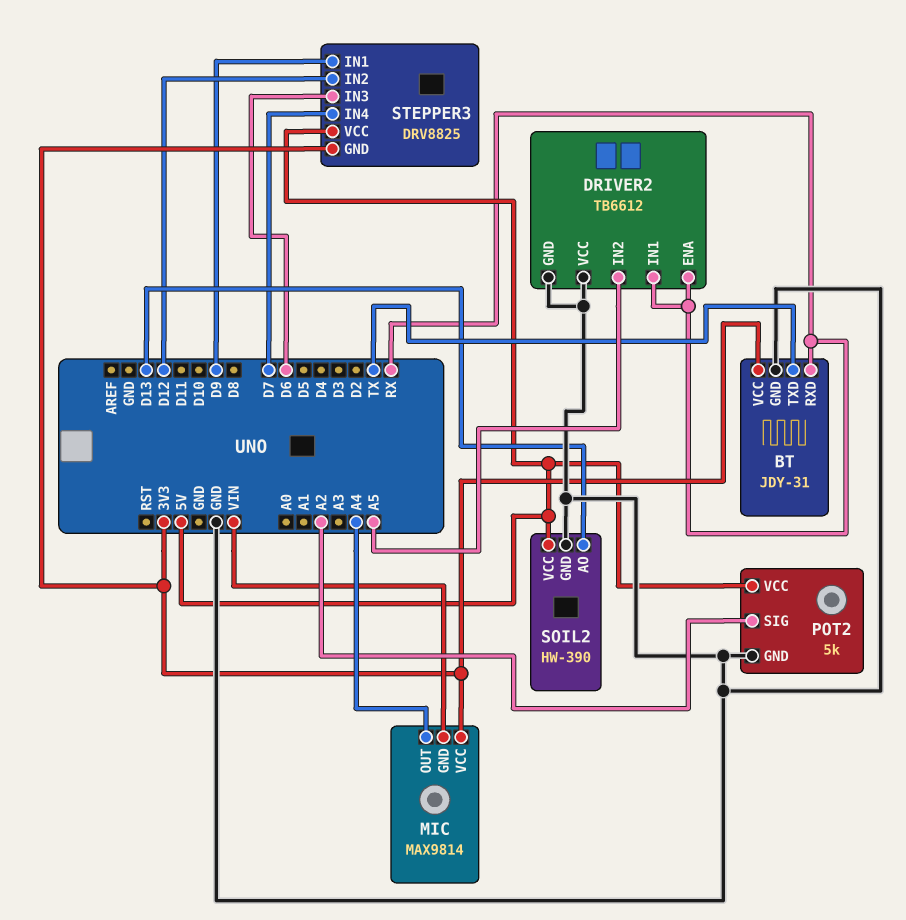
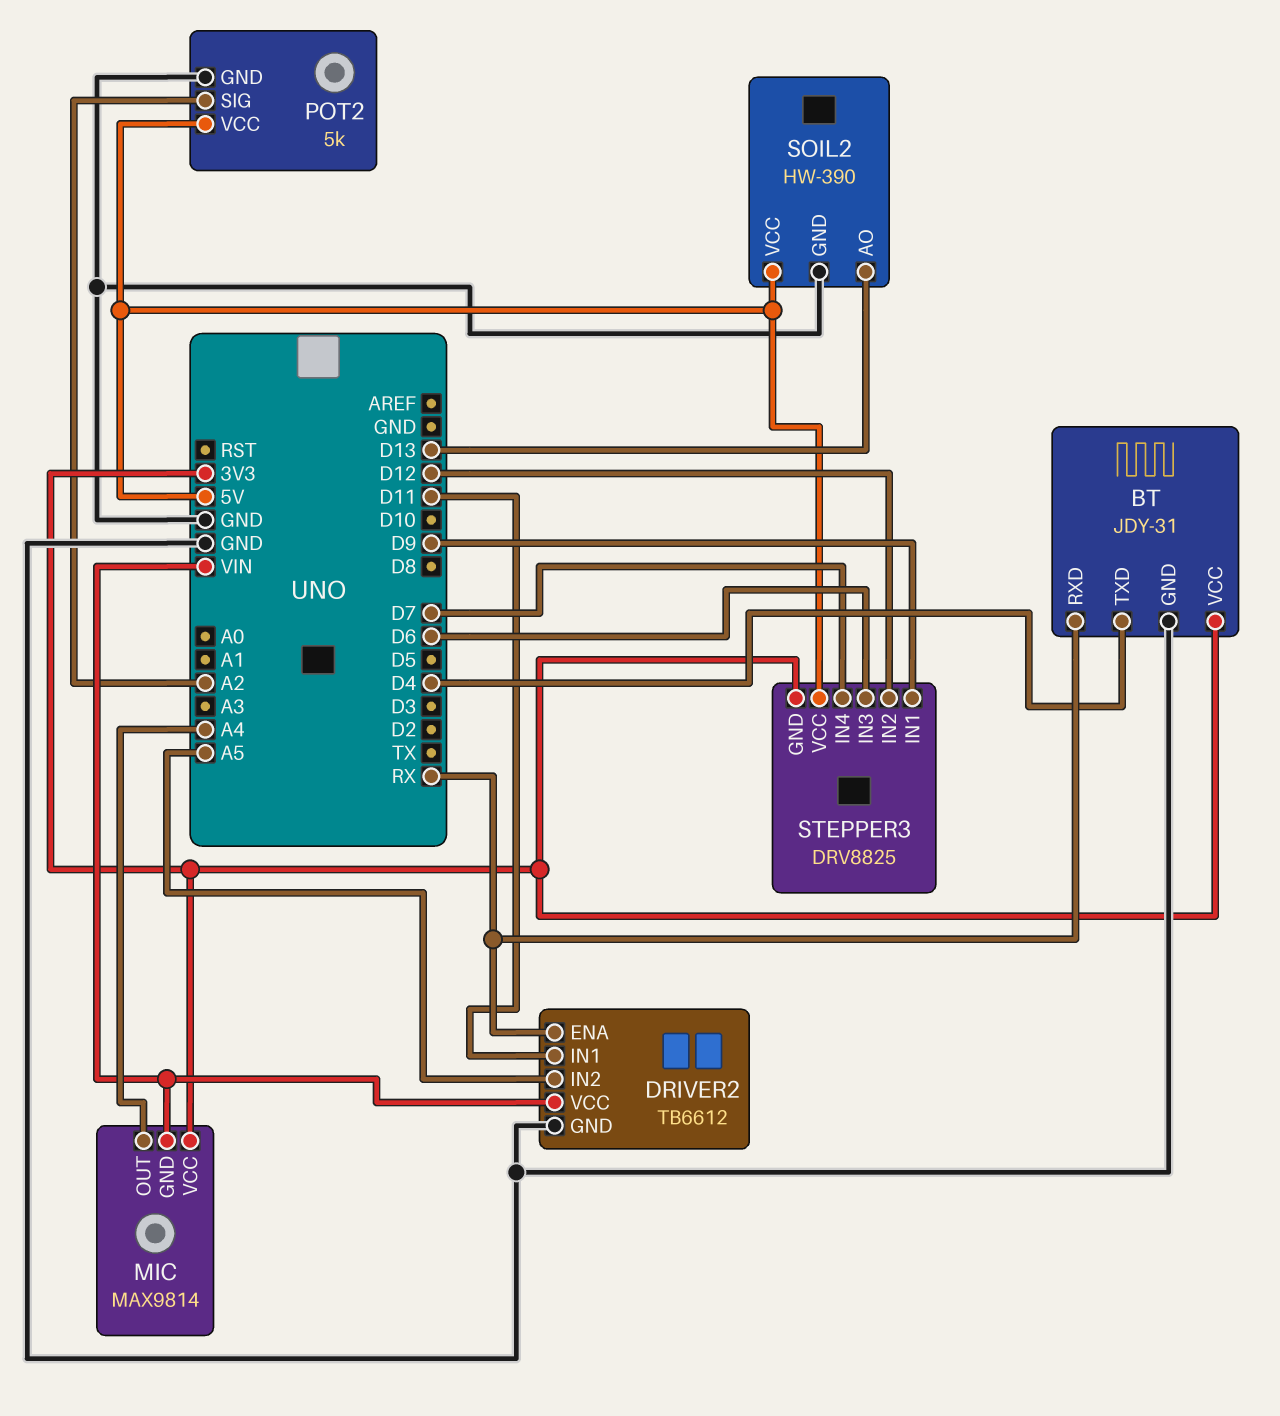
BT pin TXD: TX -> D4
DRIVER2 pin IN1: RX -> D11
DRIVER2 pin VCC: GND -> VIN

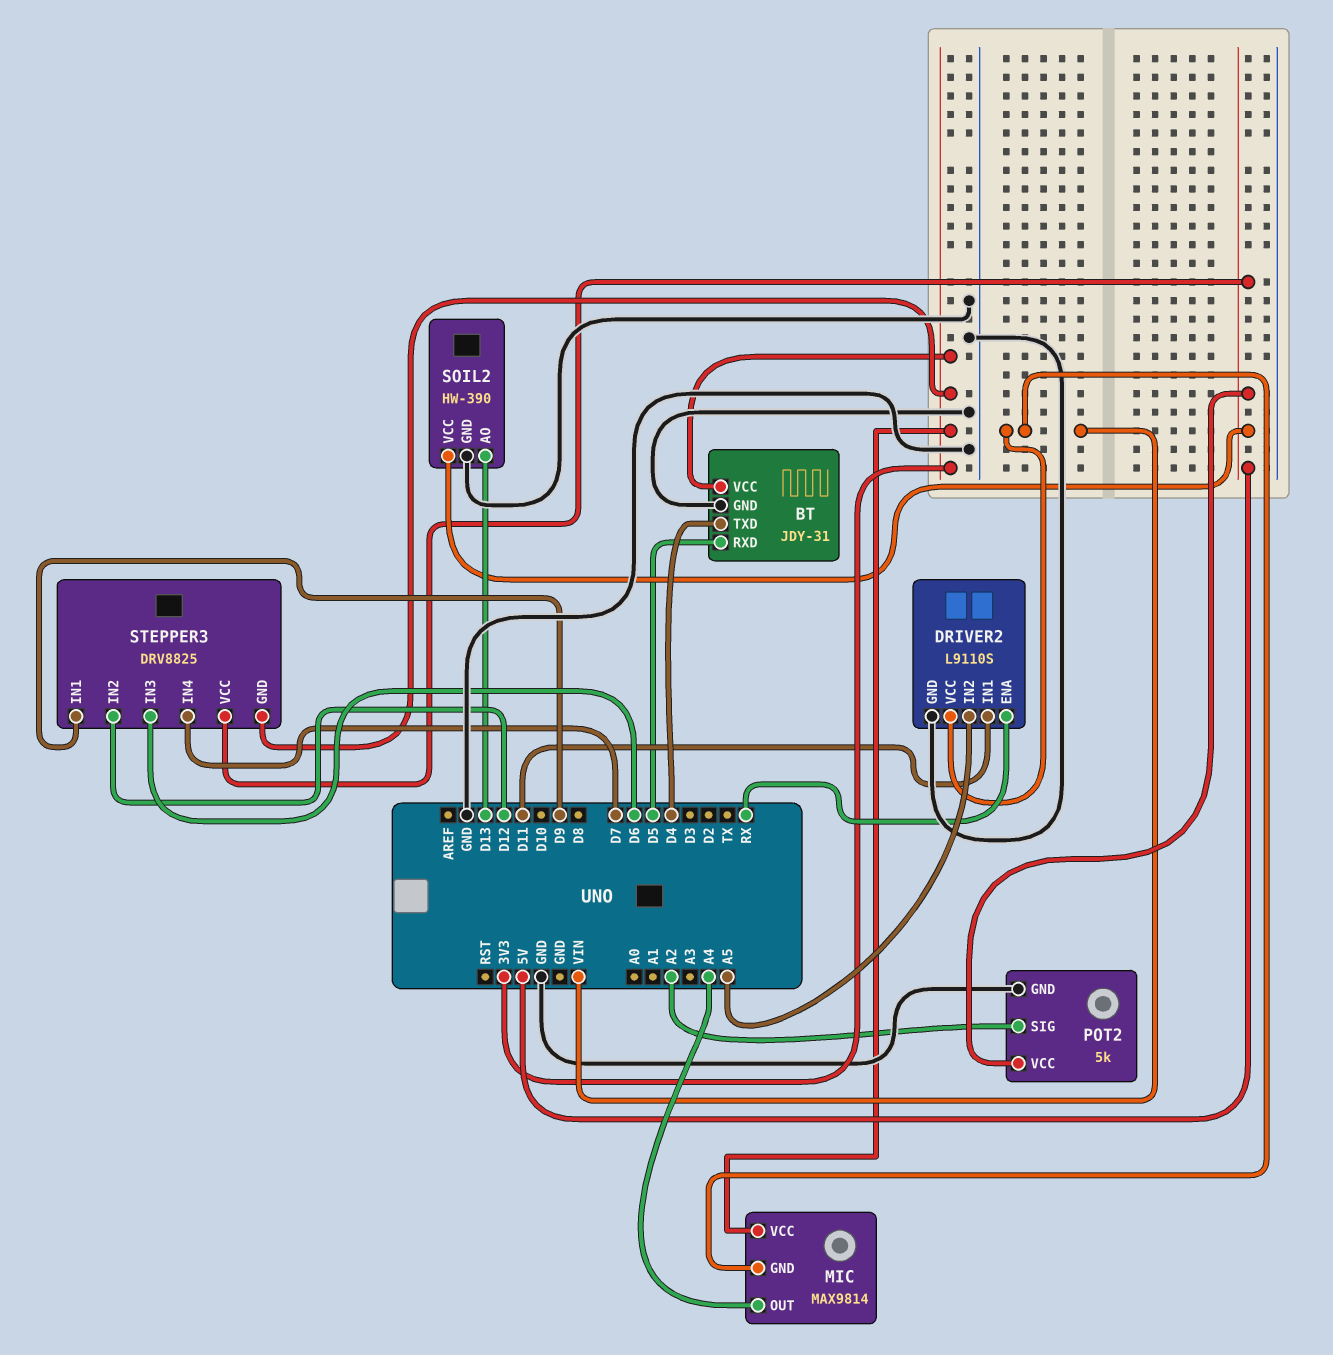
BT pin RXD: RX -> D5
DRIVER2: TB6612 -> L9110S

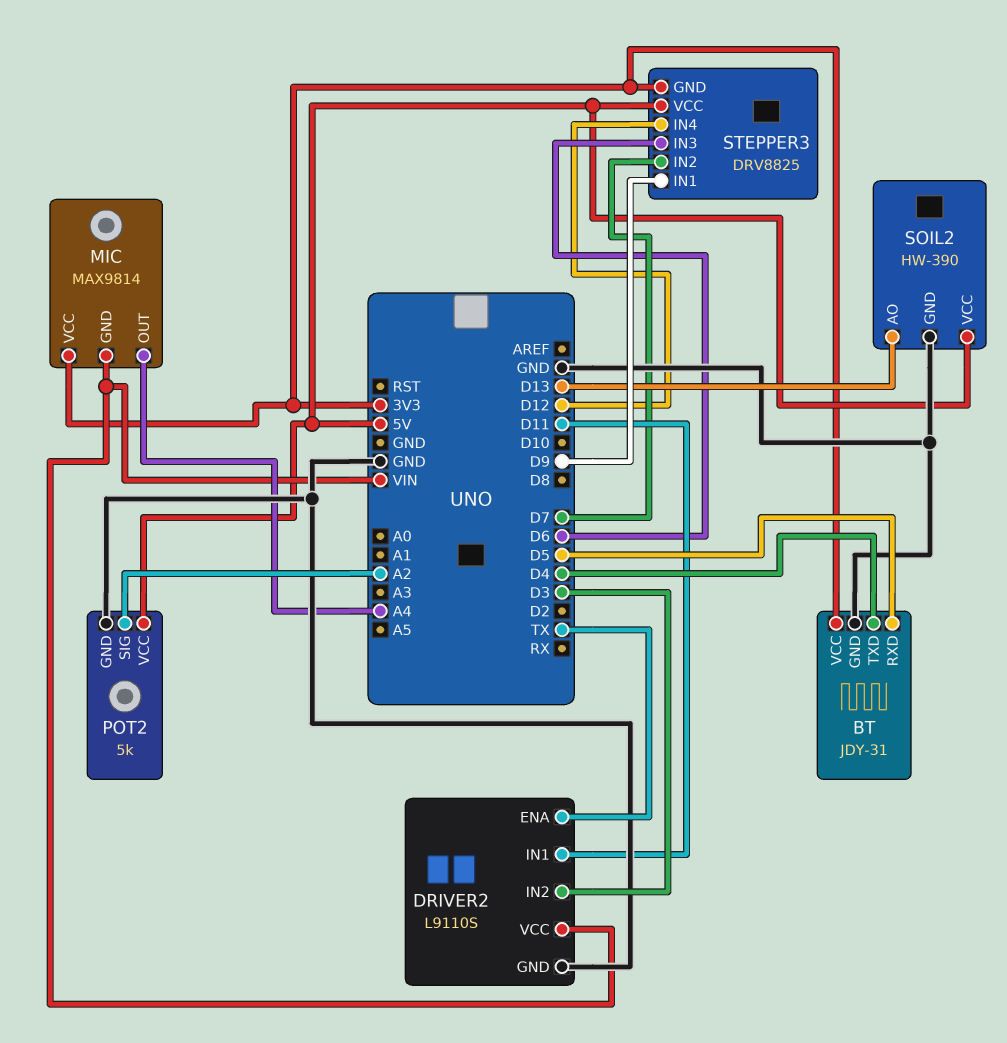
DRIVER2 pin ENA: RX -> TX
DRIVER2 pin IN2: A5 -> D3
STEPPER3 pin IN2: D12 -> D7
STEPPER3 pin IN4: D7 -> D12

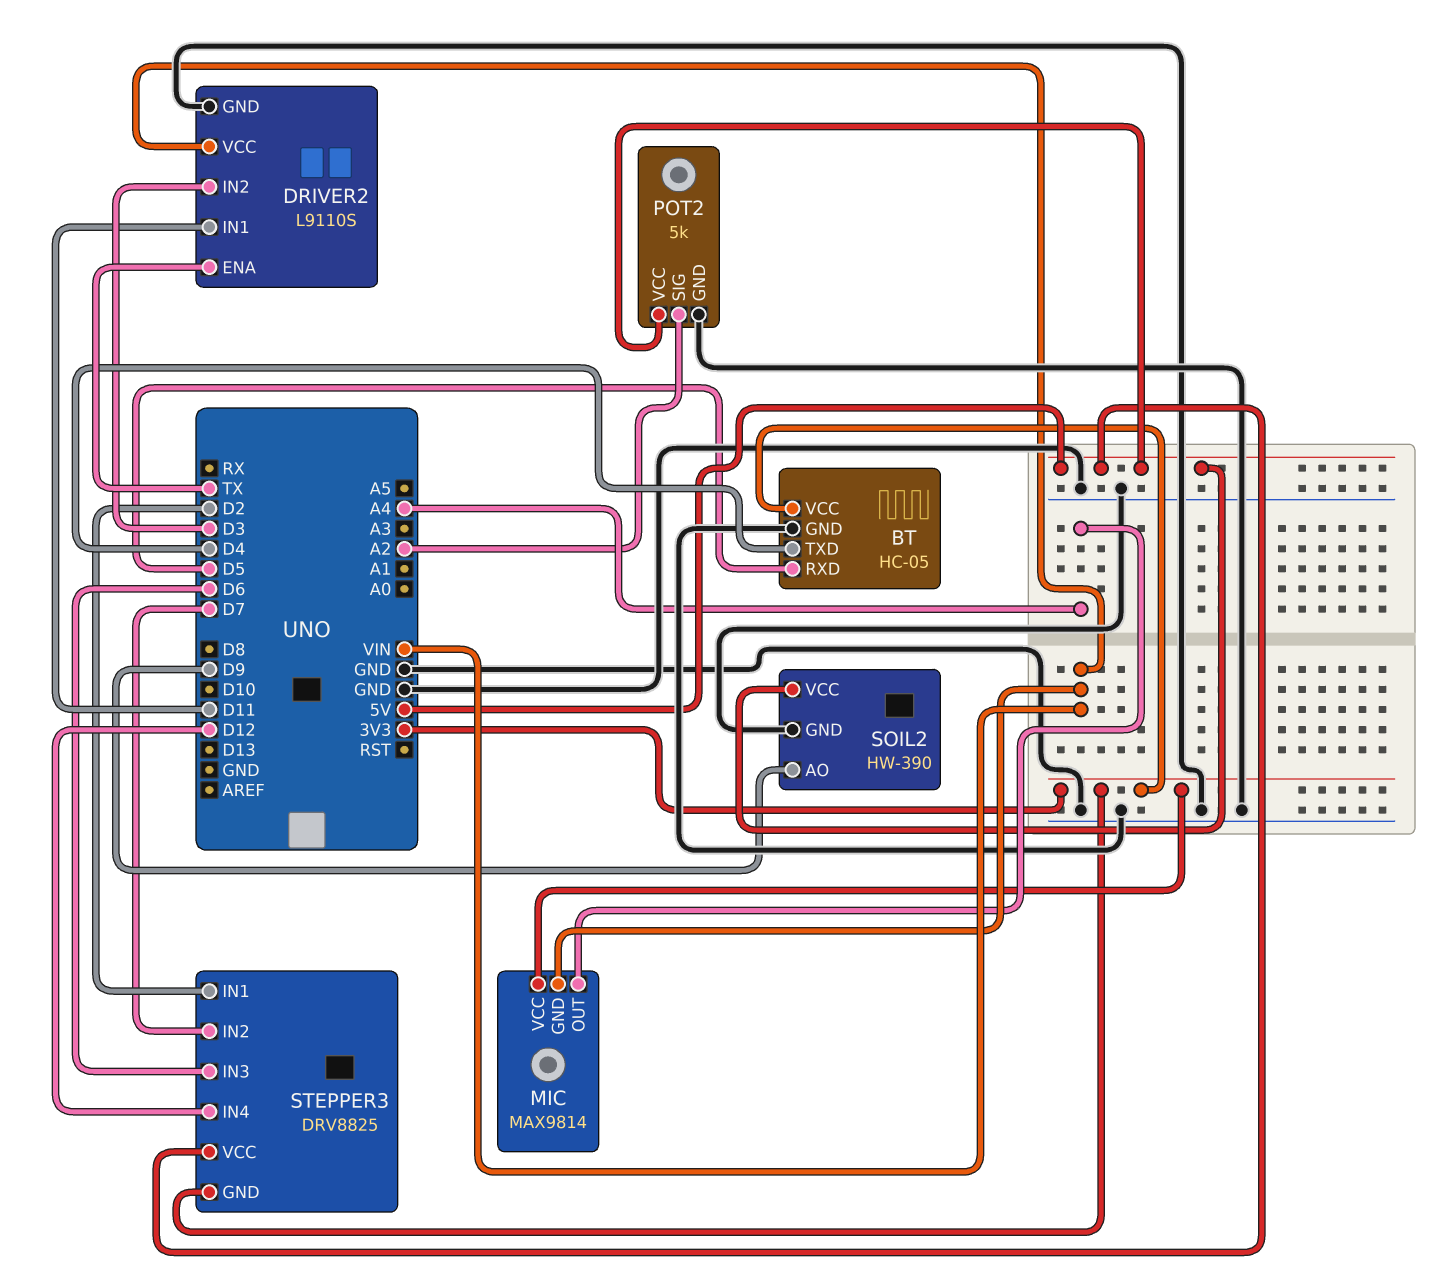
BT: JDY-31 -> HC-05
SOIL2 pin AO: D13 -> D9
STEPPER3 pin IN1: D9 -> D2

